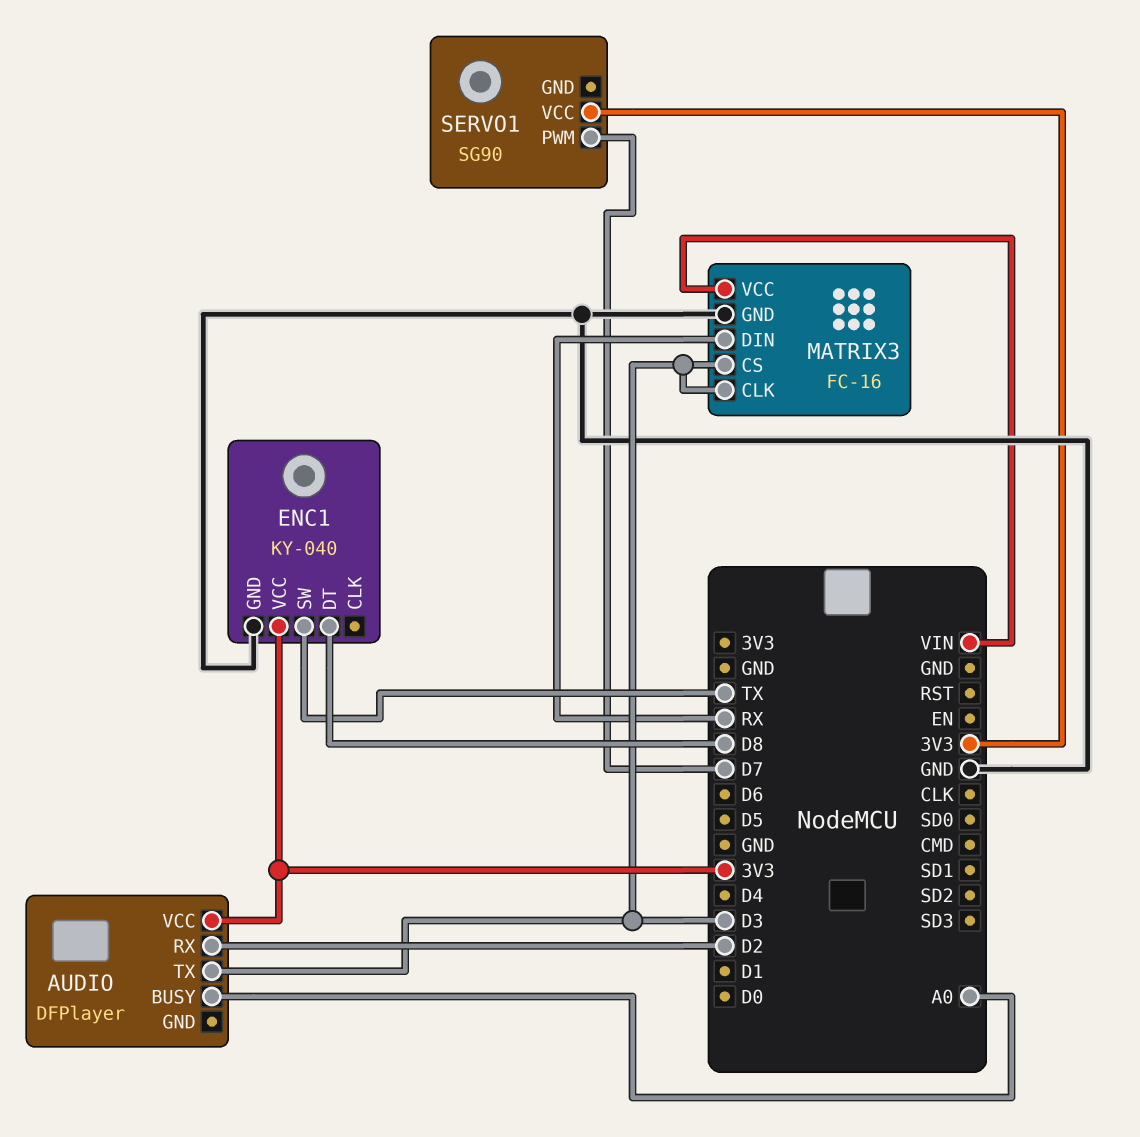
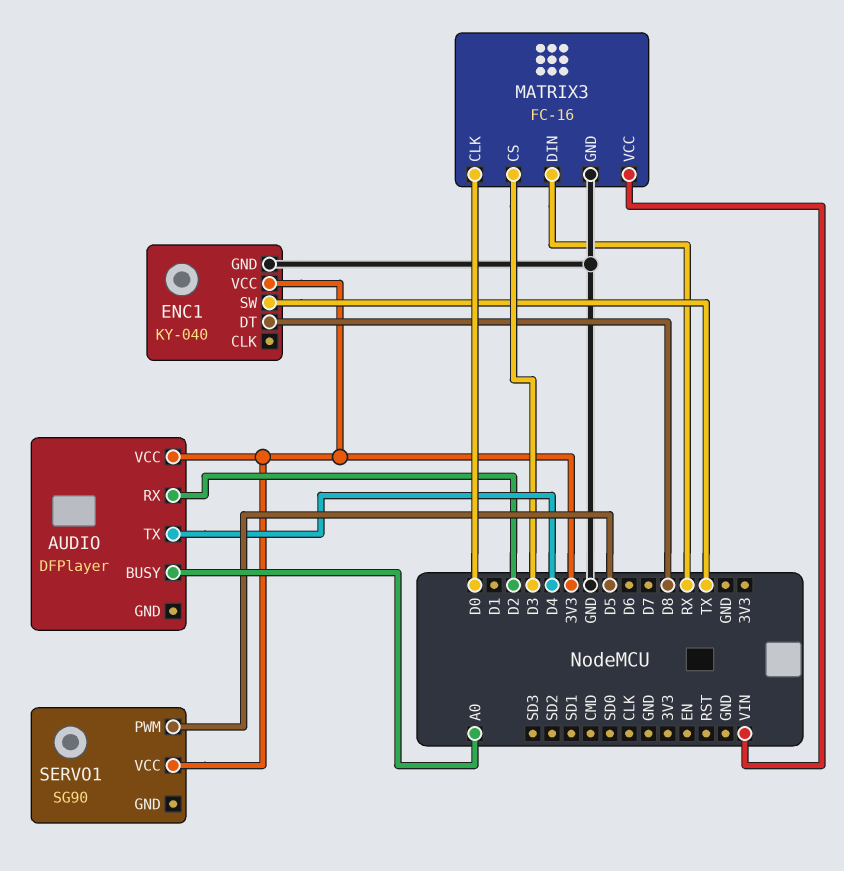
AUDIO pin TX: D3 -> D4
MATRIX3 pin CLK: D3 -> D0
SERVO1 pin PWM: D7 -> D5

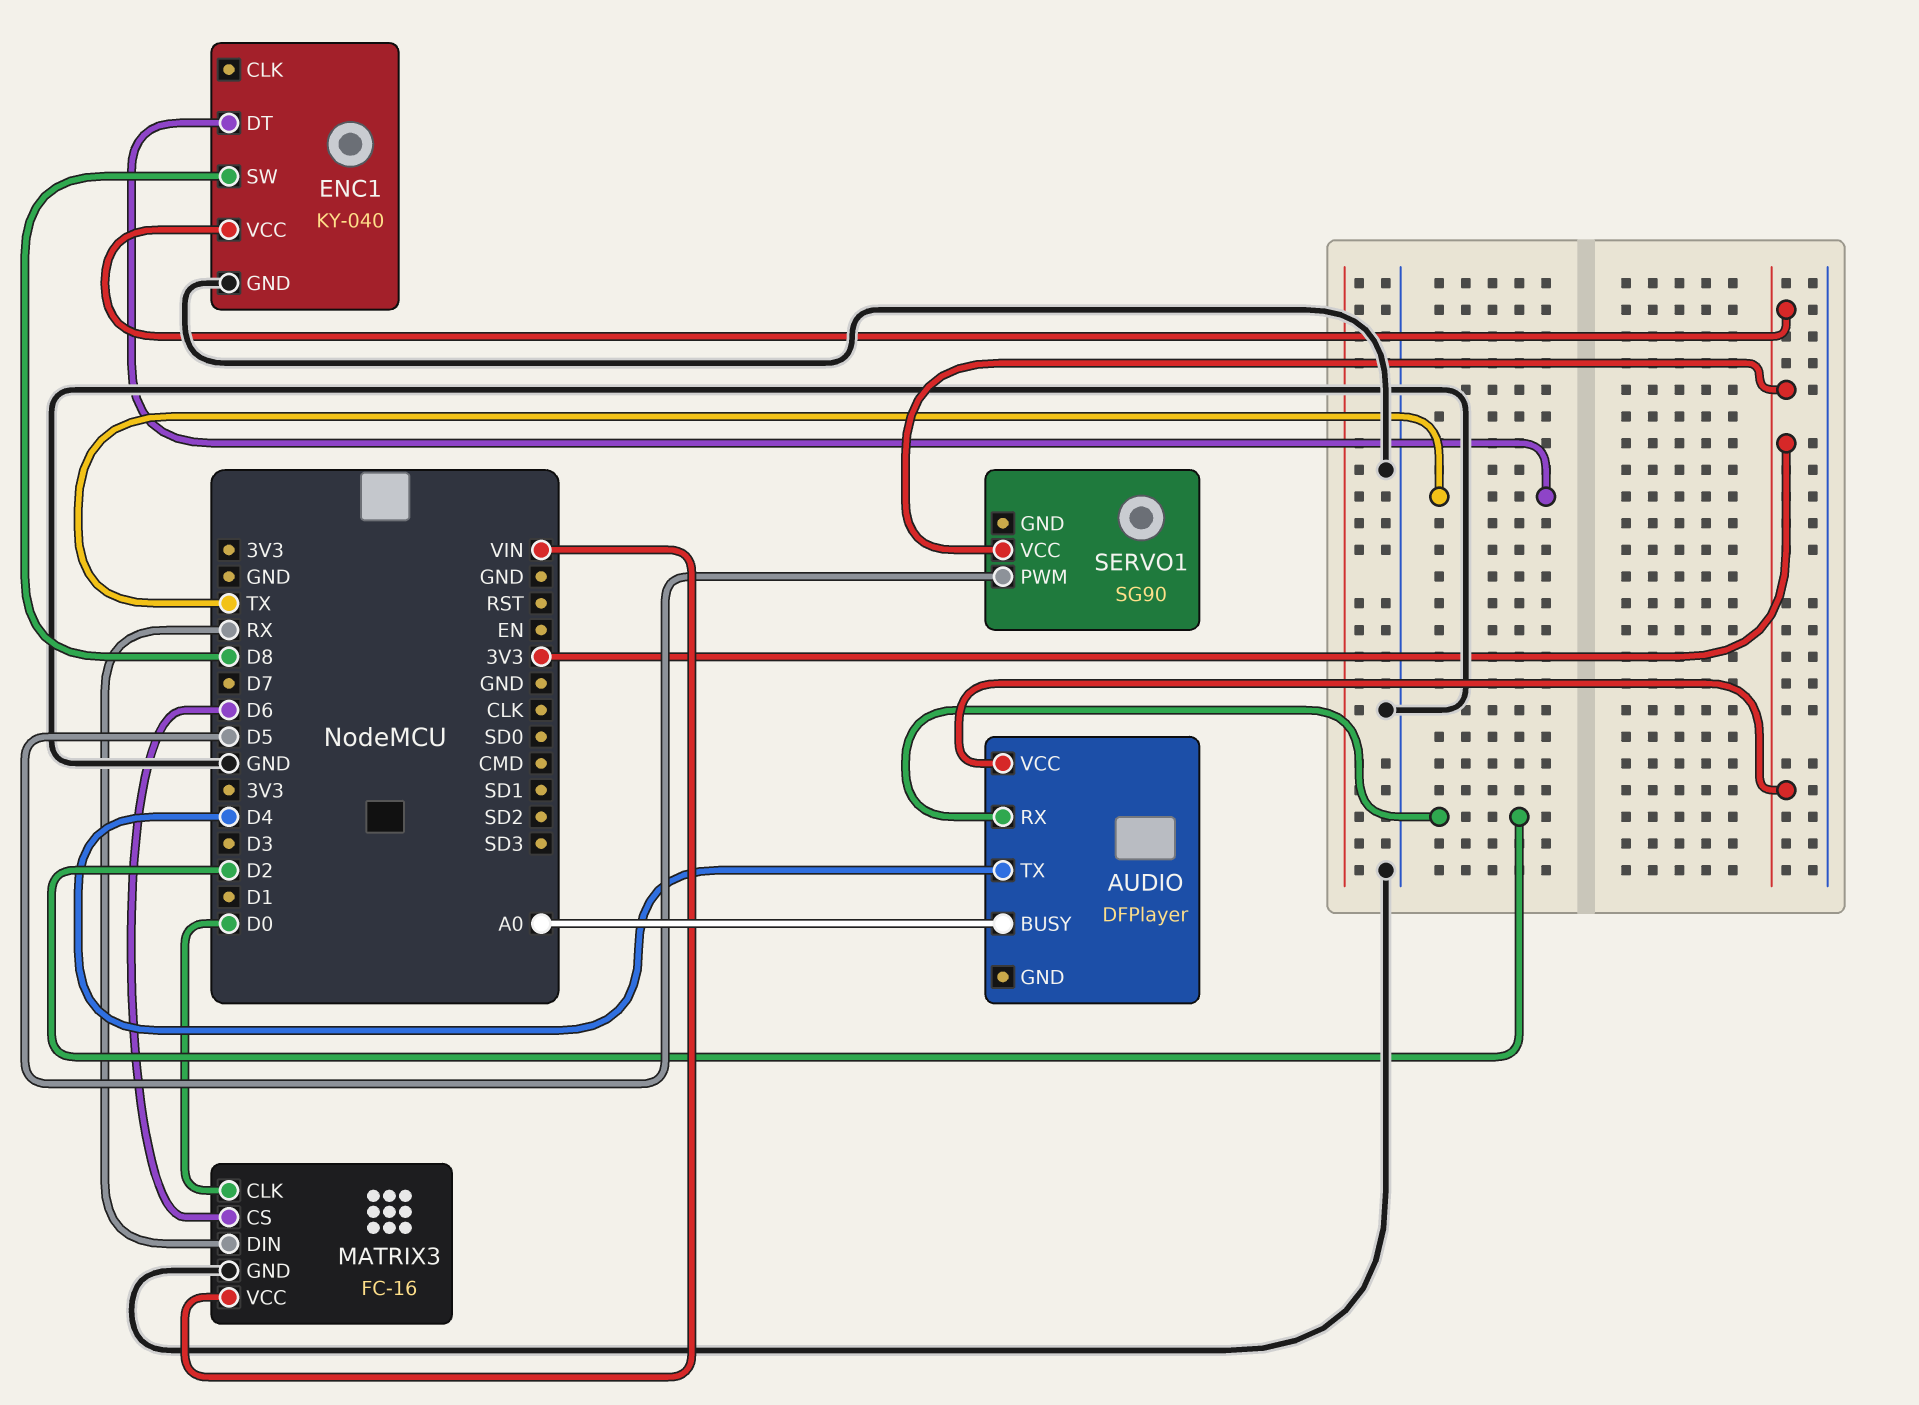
ENC1 pin DT: D8 -> TX
ENC1 pin SW: TX -> D8
MATRIX3 pin CS: D3 -> D6

